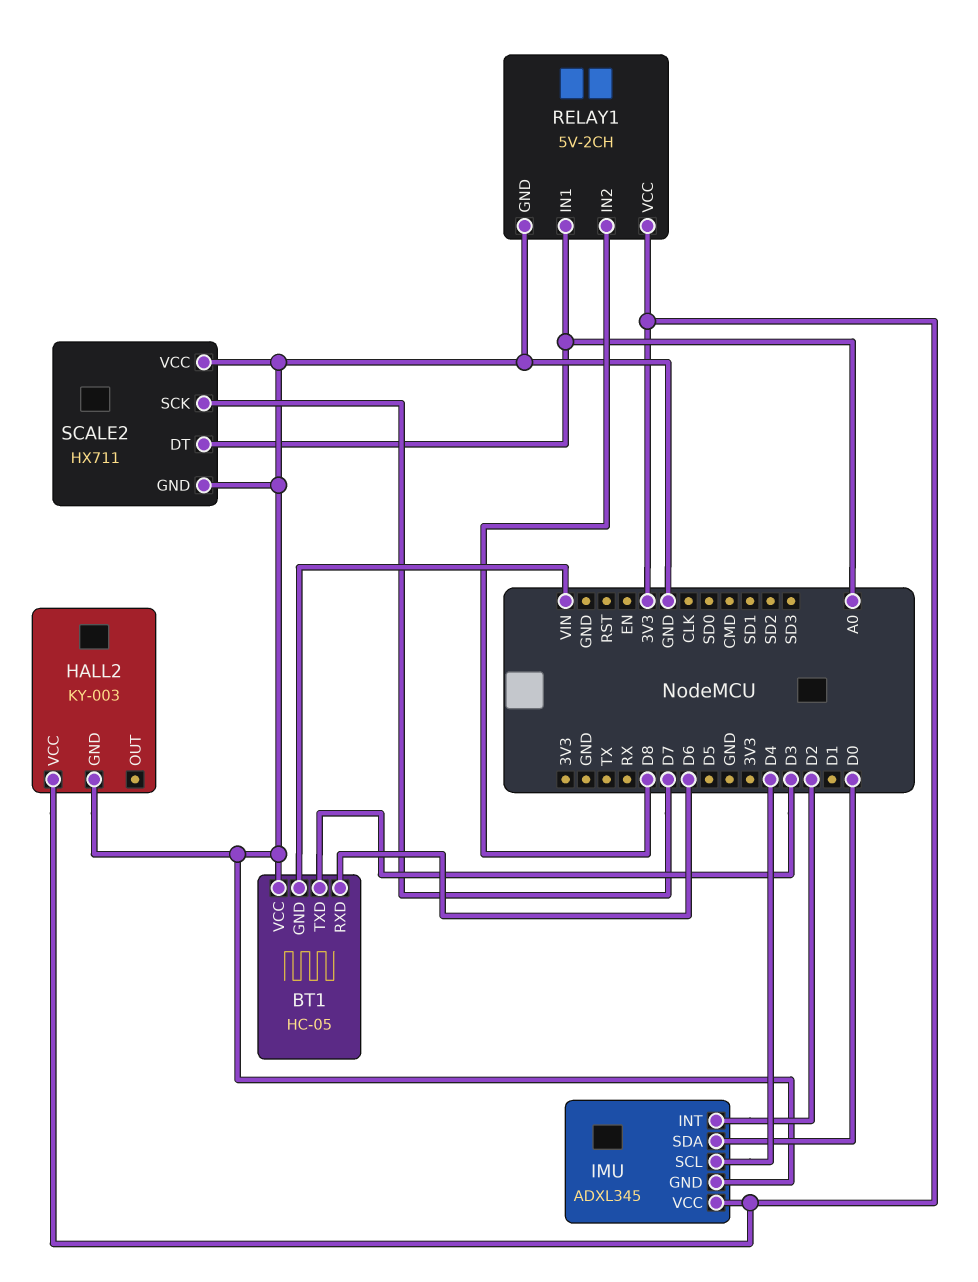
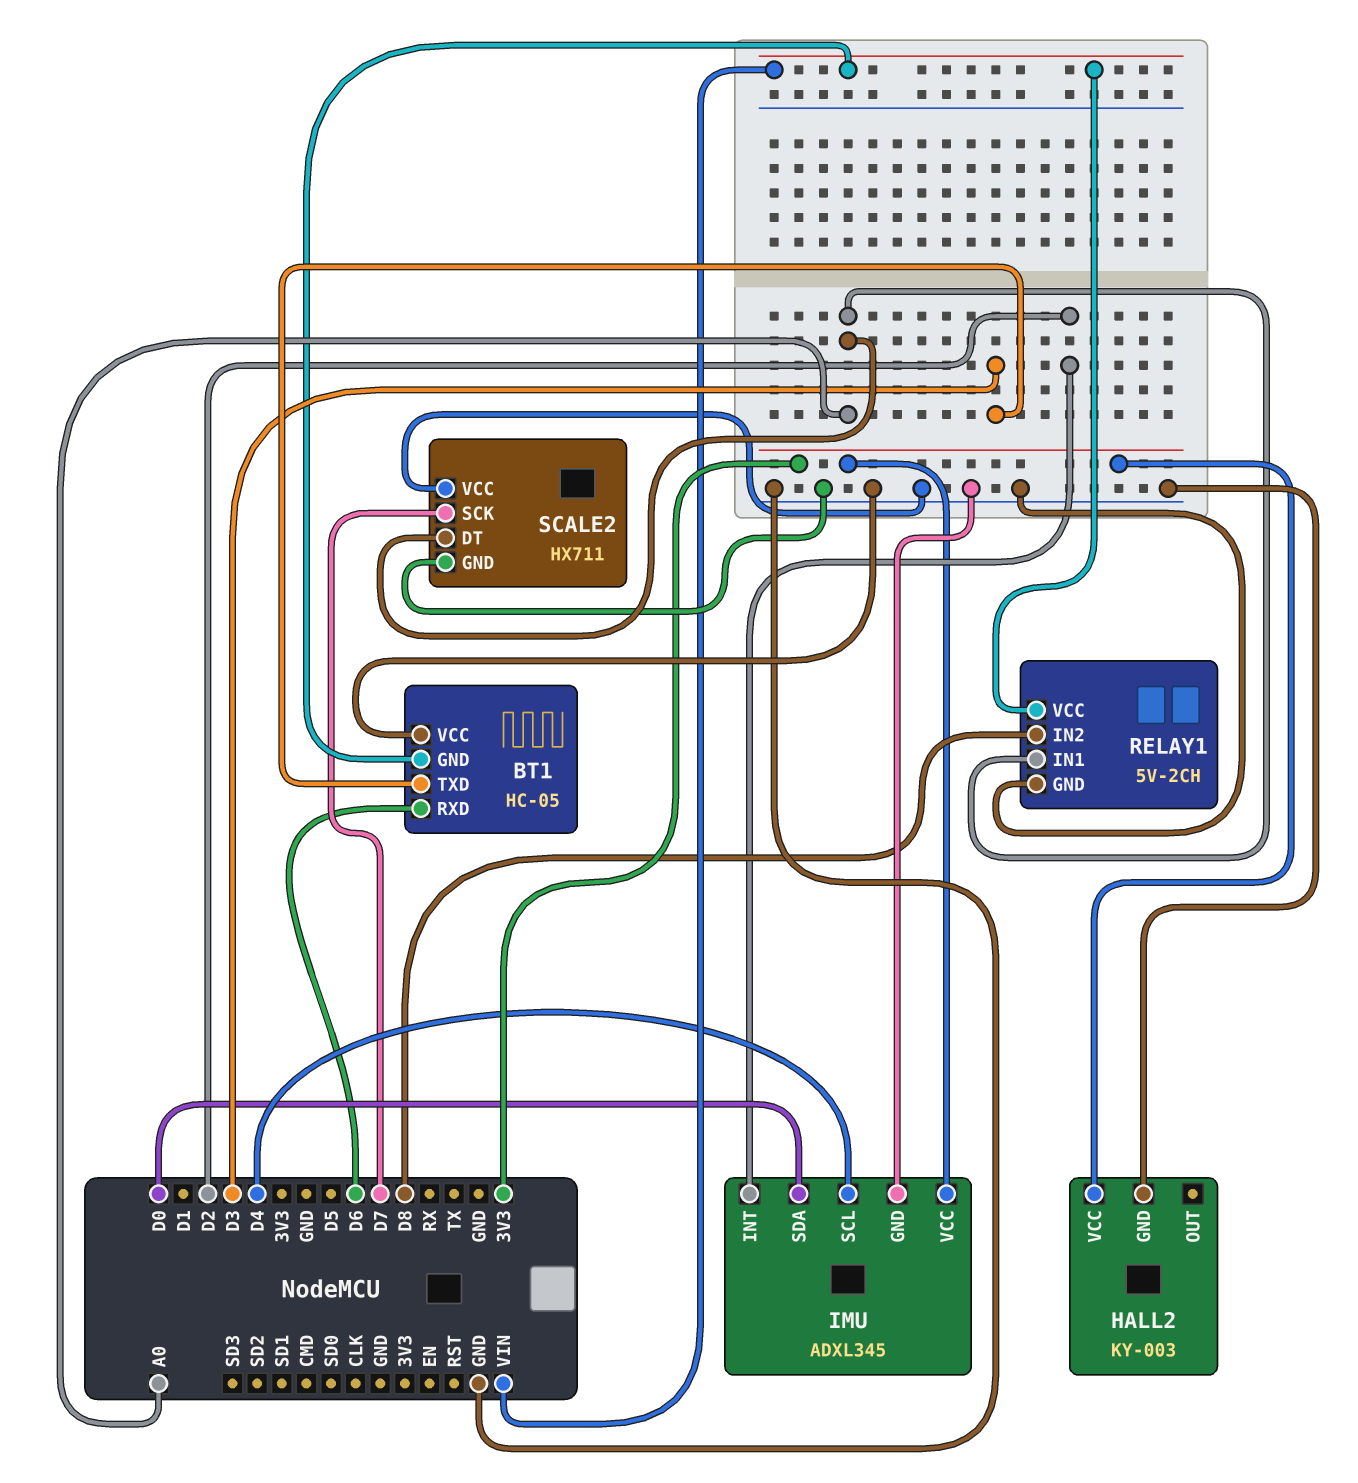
RELAY1 pin VCC: 3V3 -> VIN

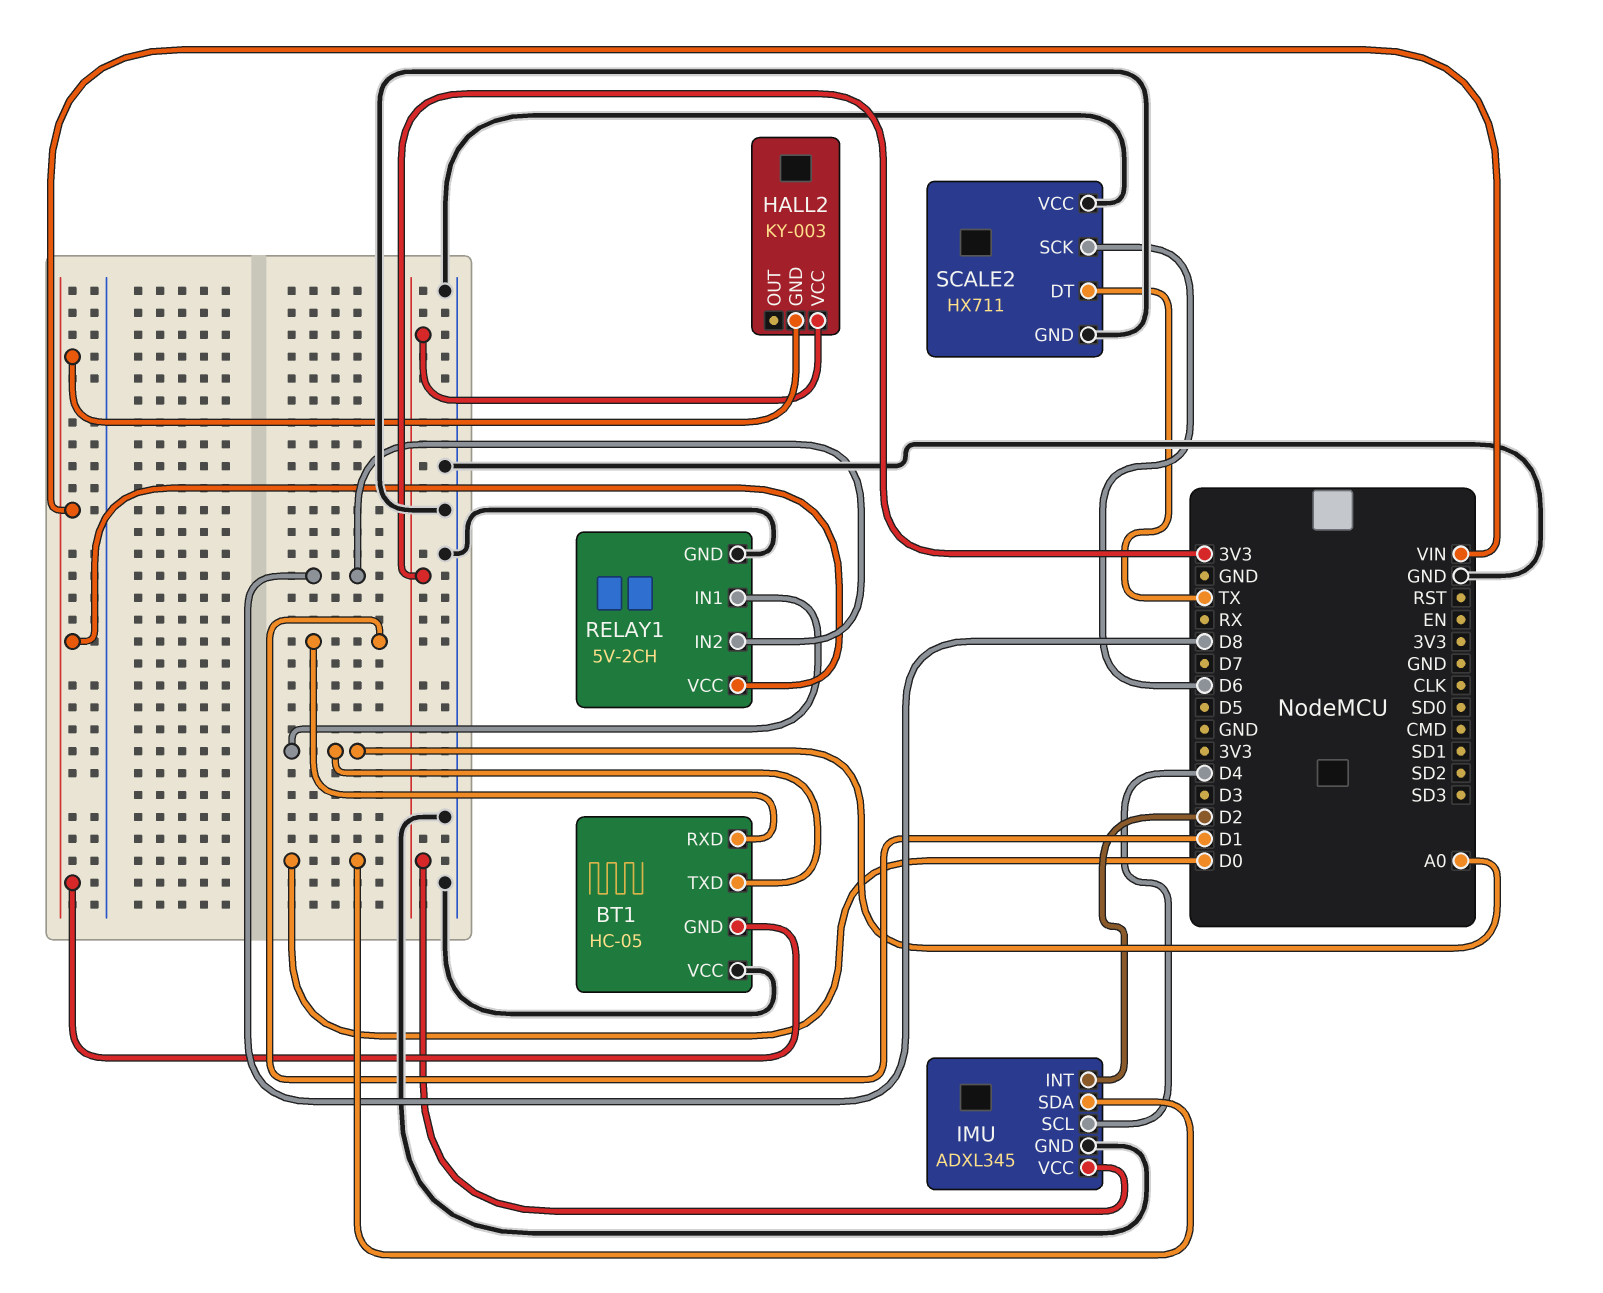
BT1 pin RXD: D6 -> D1
BT1 pin TXD: D3 -> A0
HALL2 pin GND: GND -> VIN
SCALE2 pin DT: A0 -> TX
SCALE2 pin SCK: D7 -> D6

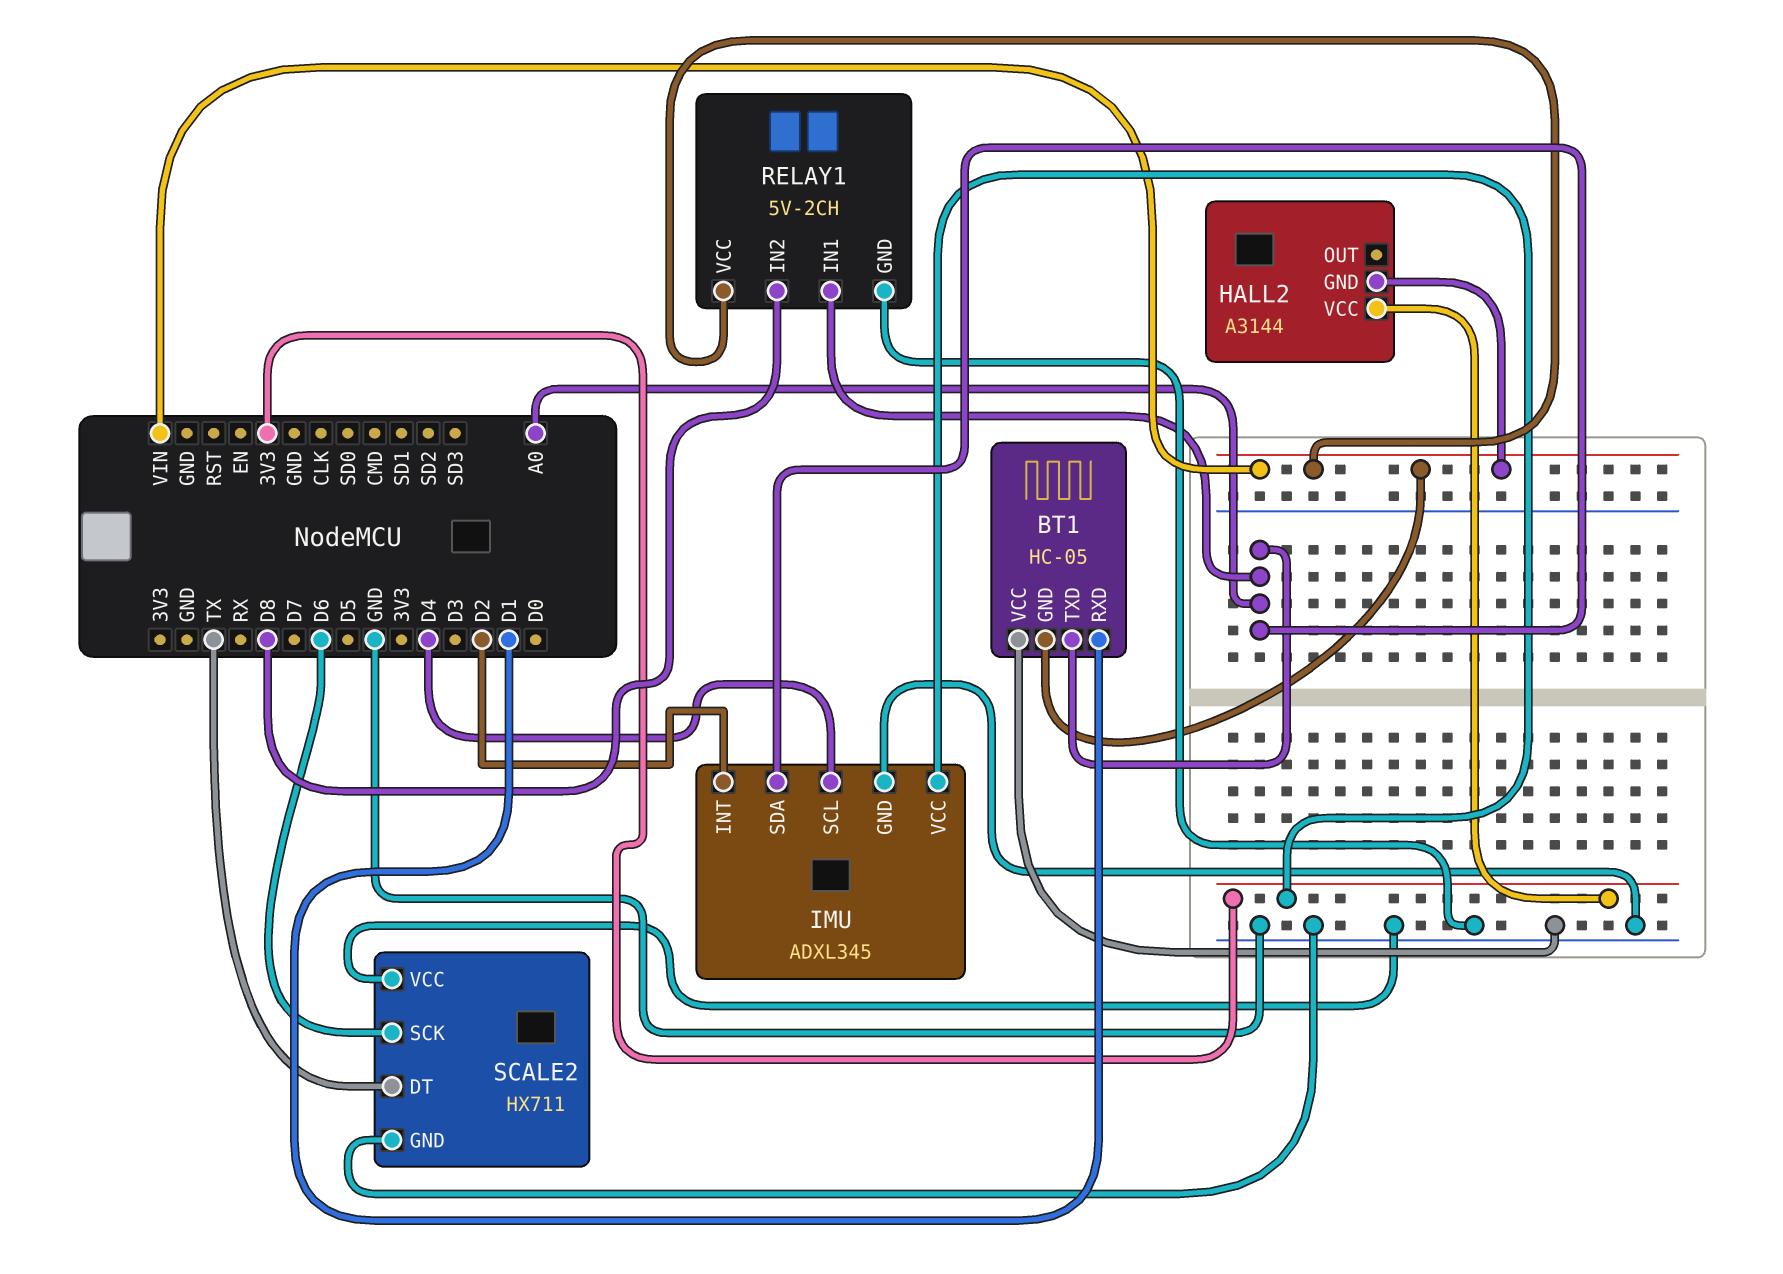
HALL2: KY-003 -> A3144
IMU pin SDA: D0 -> A0

